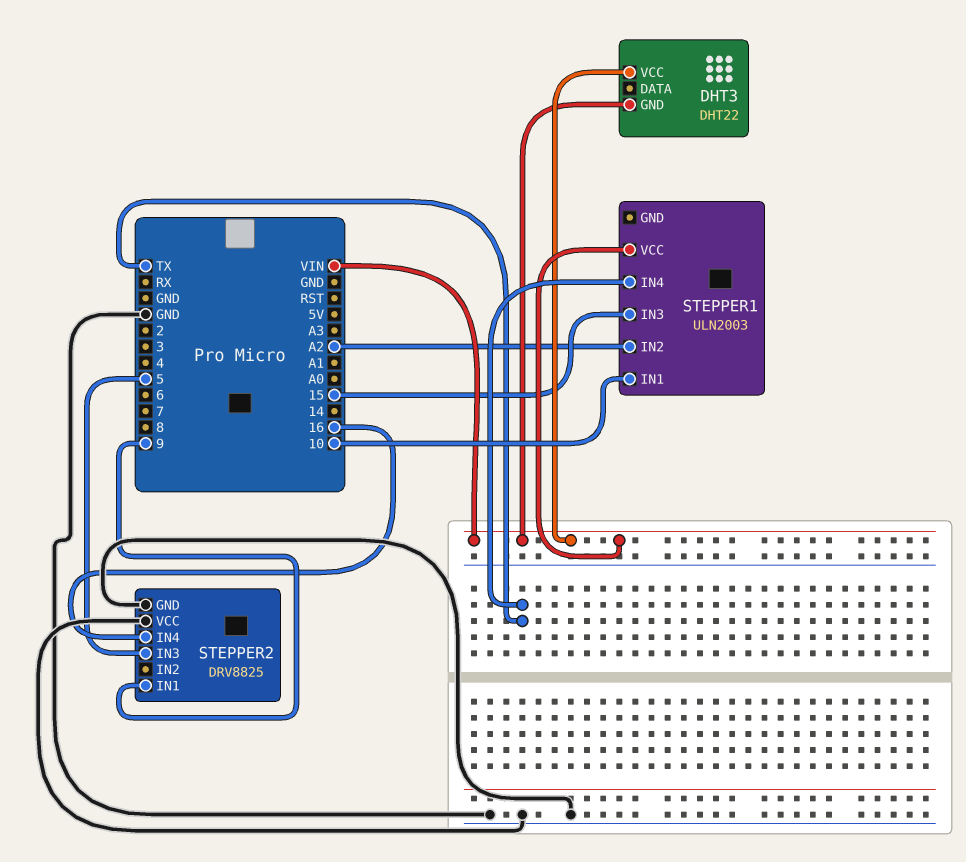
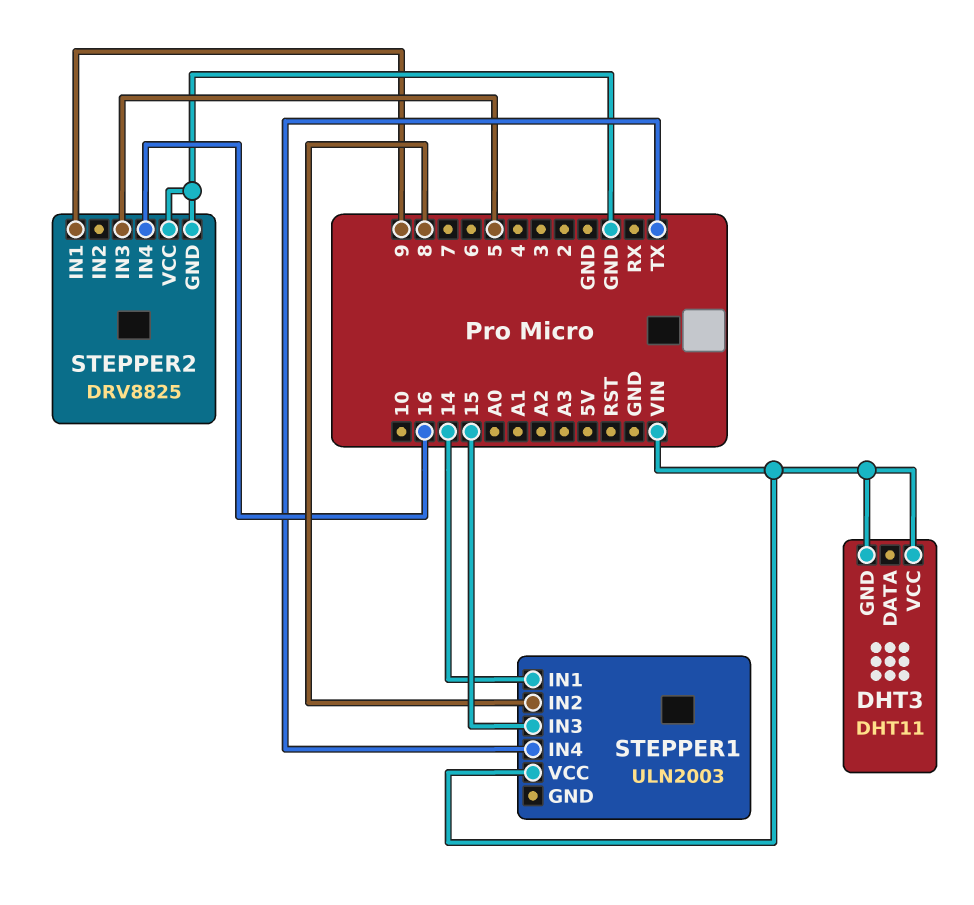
DHT3: DHT22 -> DHT11
STEPPER1 pin IN1: 10 -> 14
STEPPER1 pin IN2: A2 -> 8

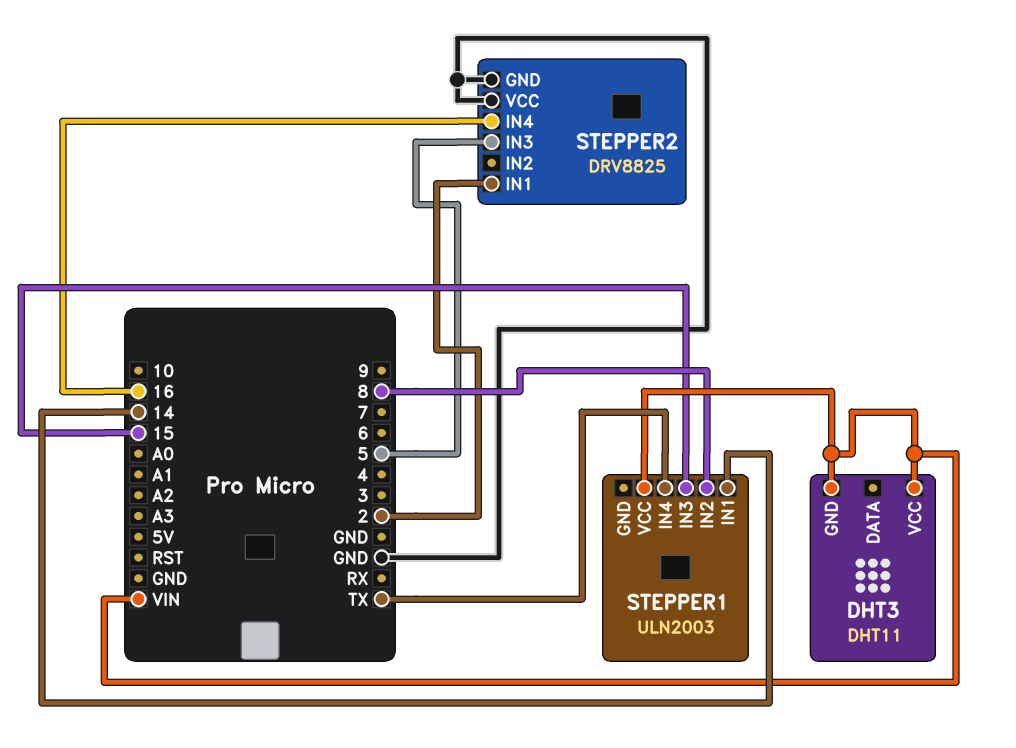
STEPPER2 pin IN1: 9 -> 2

